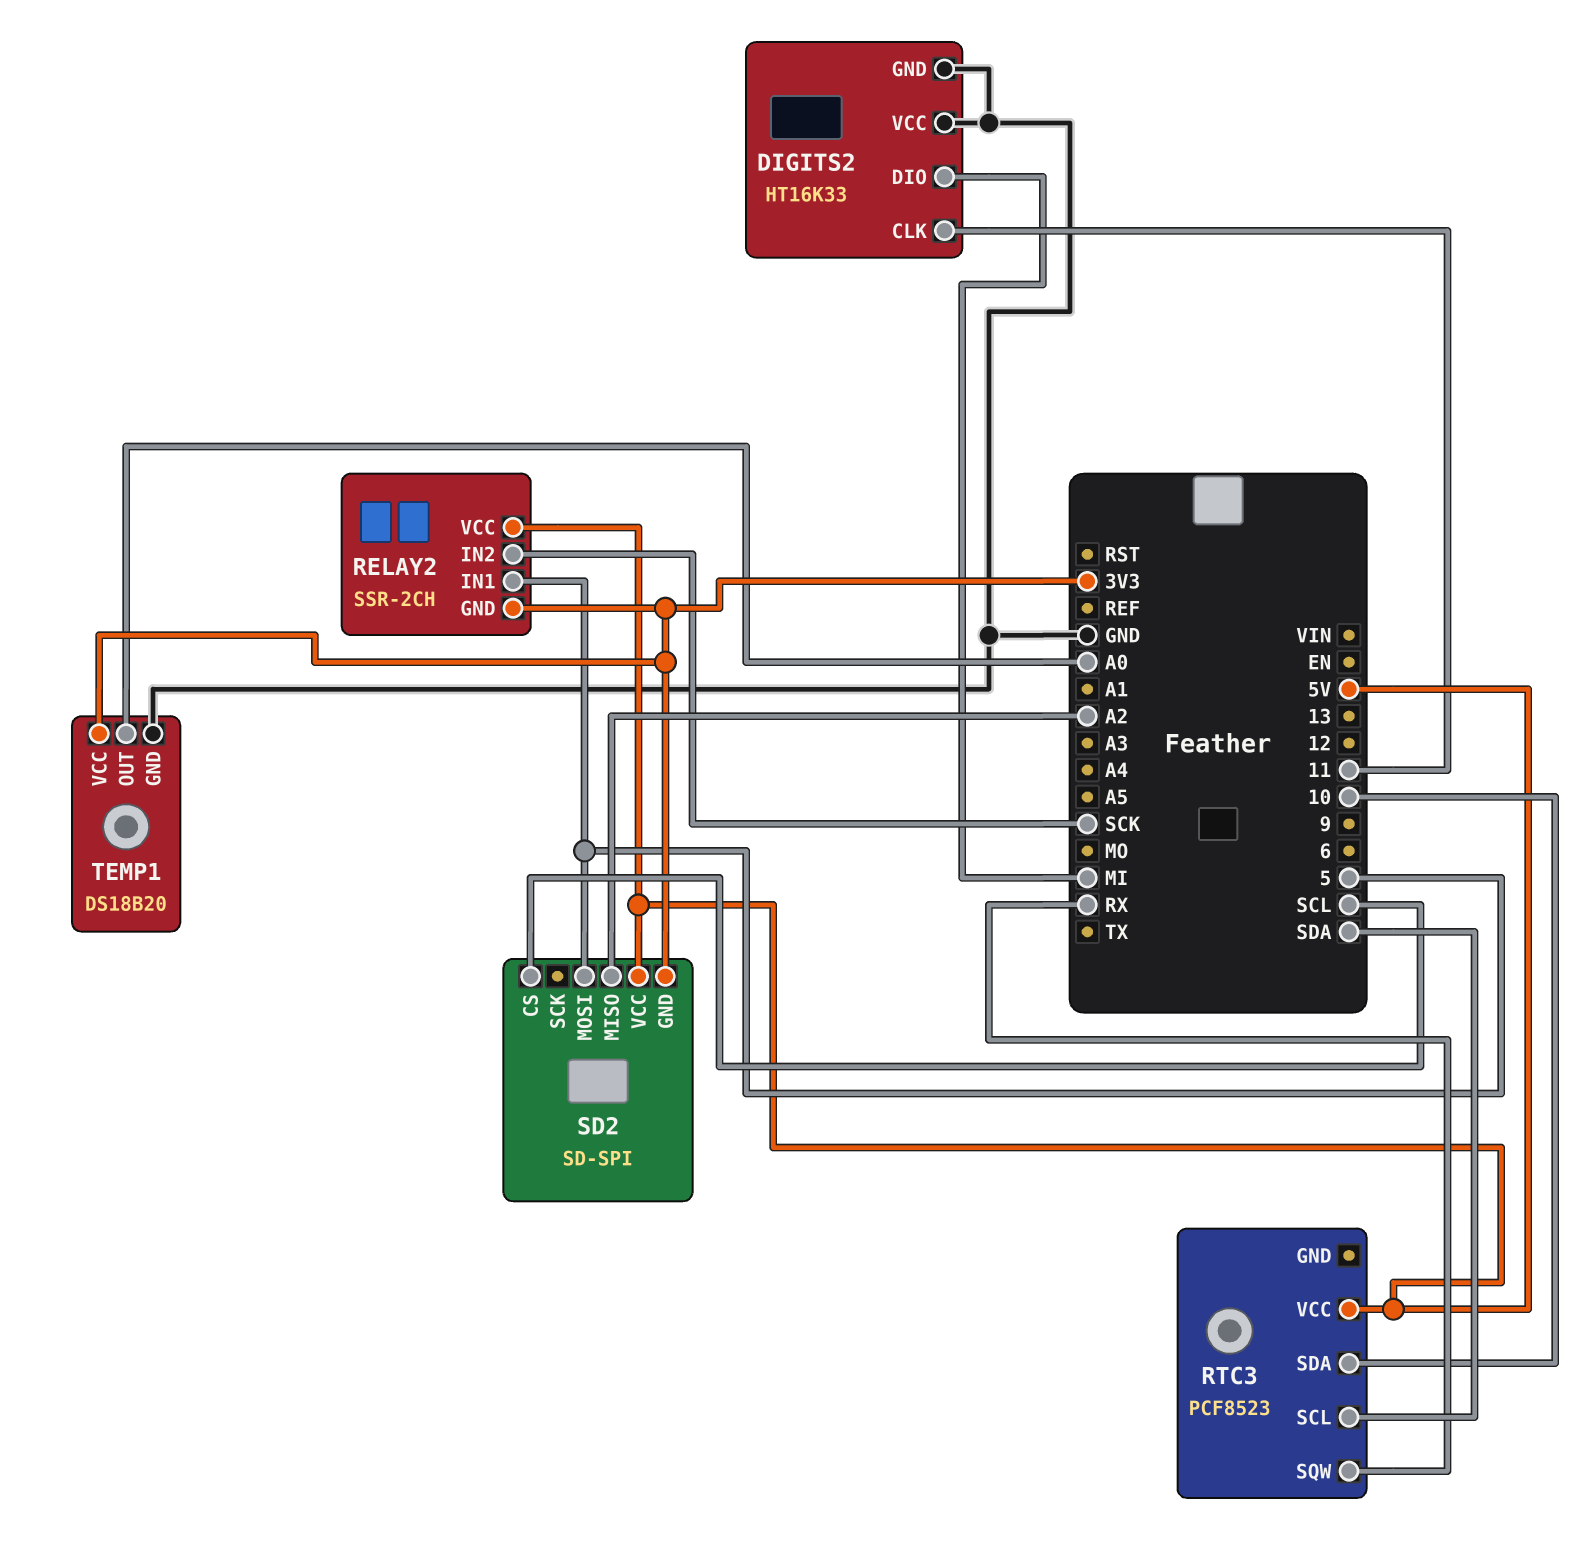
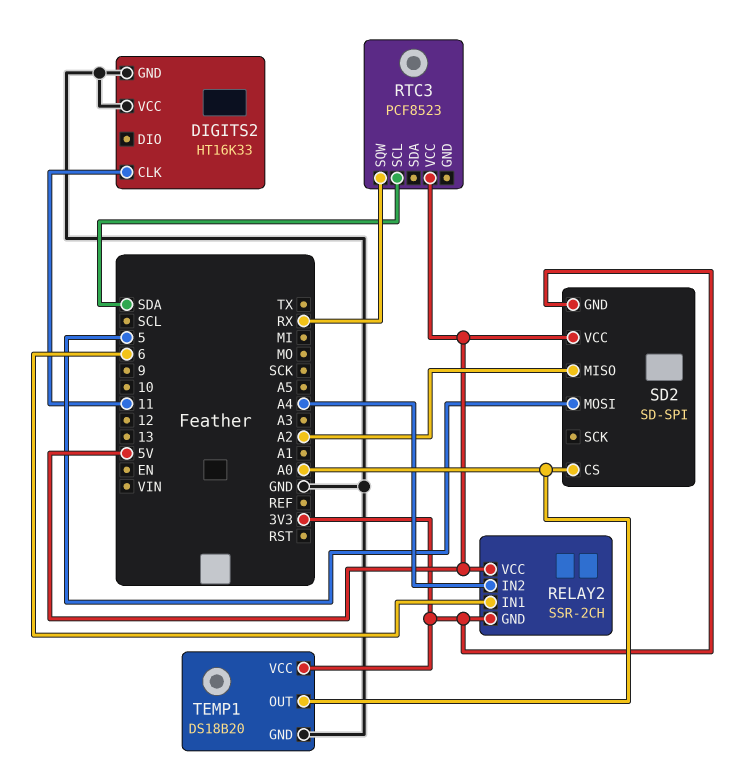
DIGITS2 pin DIO: MI -> none
RELAY2 pin IN1: 5 -> 6
RELAY2 pin IN2: SCK -> A4
RTC3 pin SDA: 10 -> none
SD2 pin CS: SCL -> A0

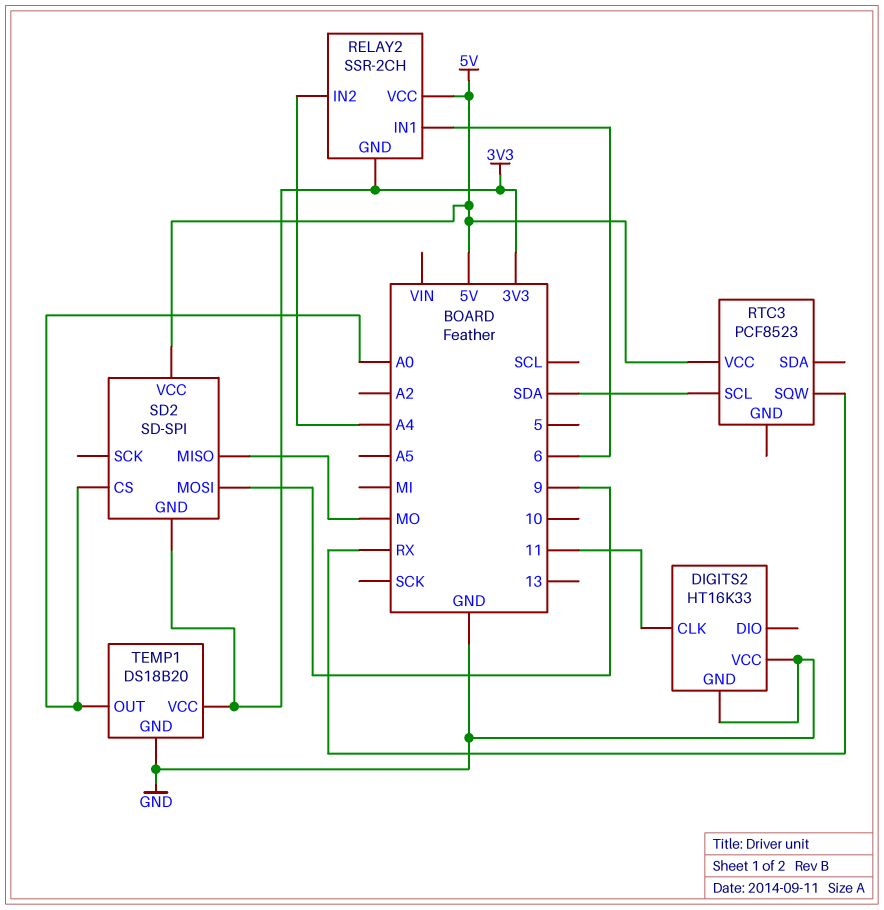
SD2 pin MISO: A2 -> MO
SD2 pin MOSI: 5 -> 9

